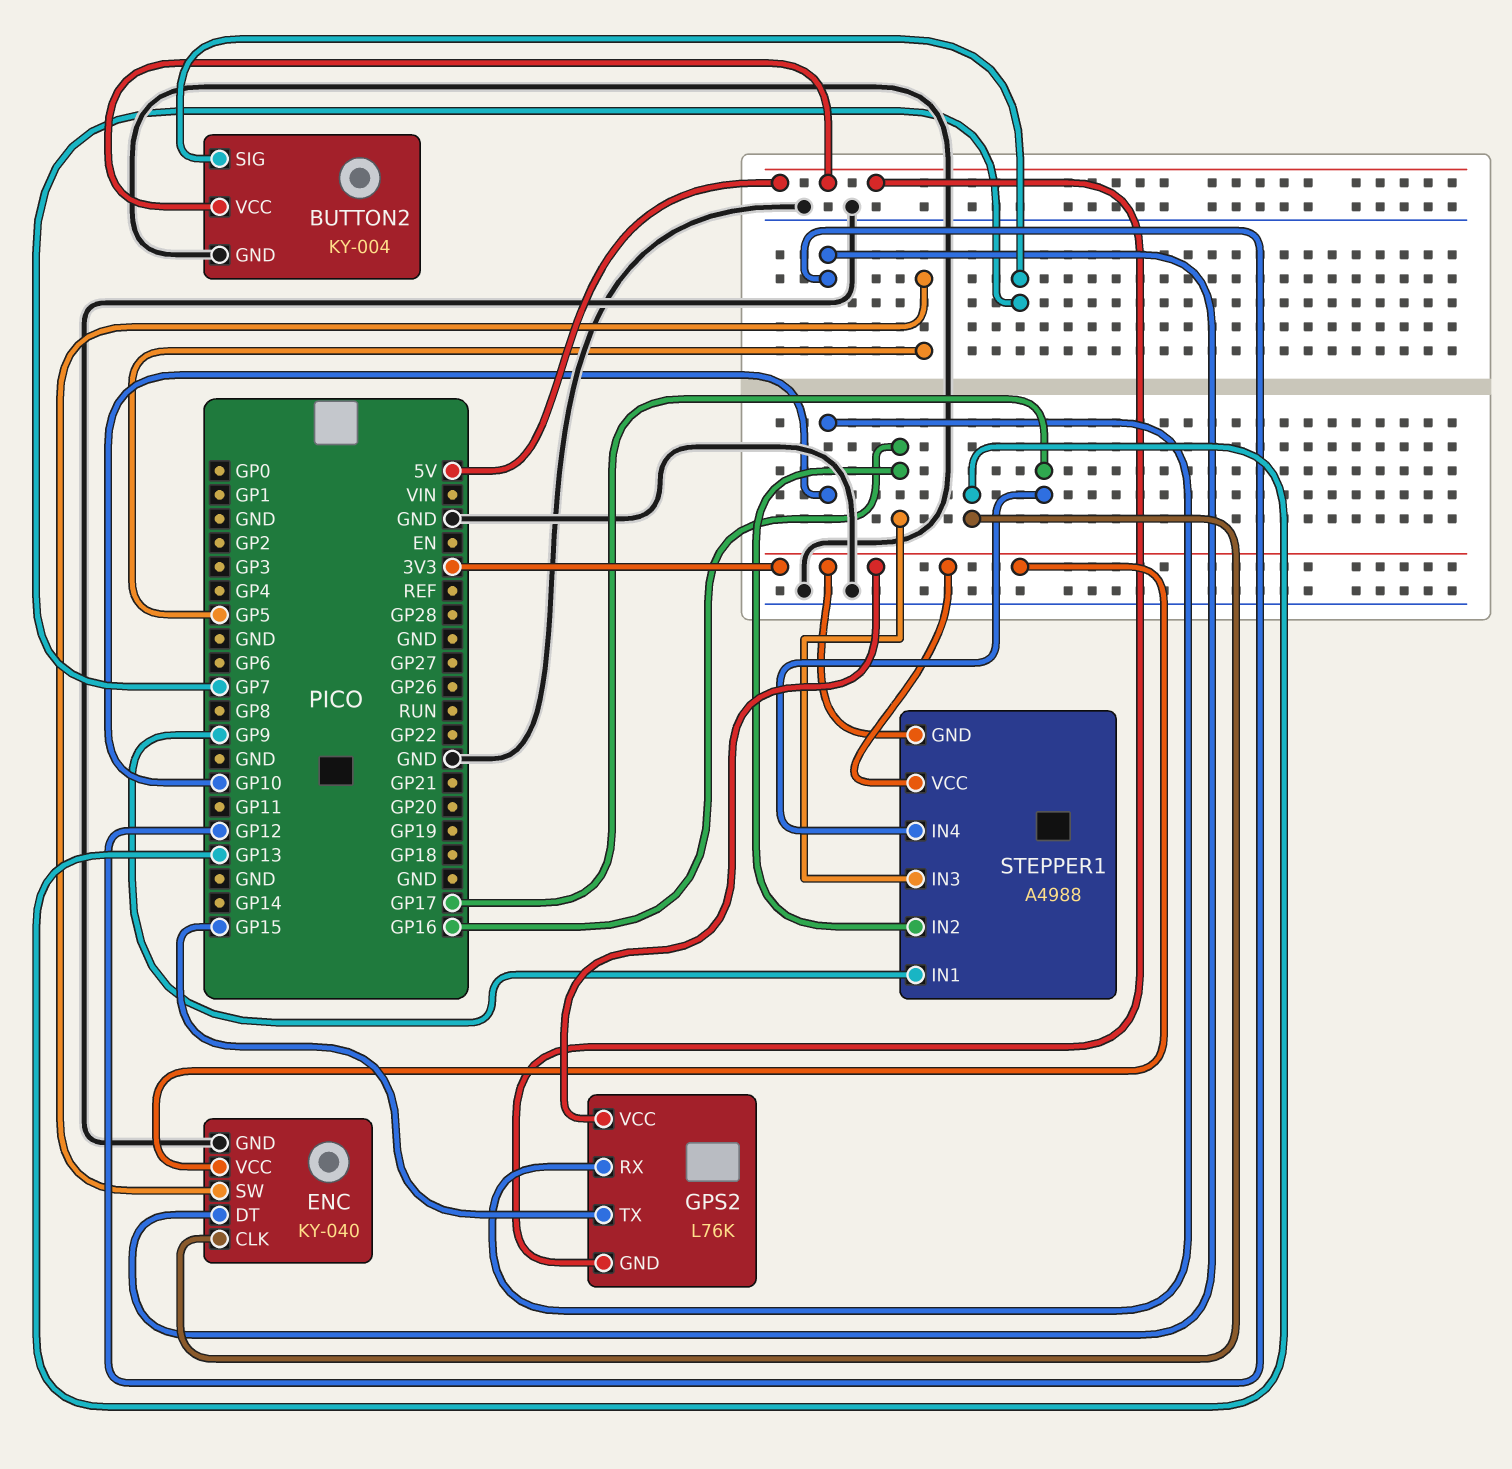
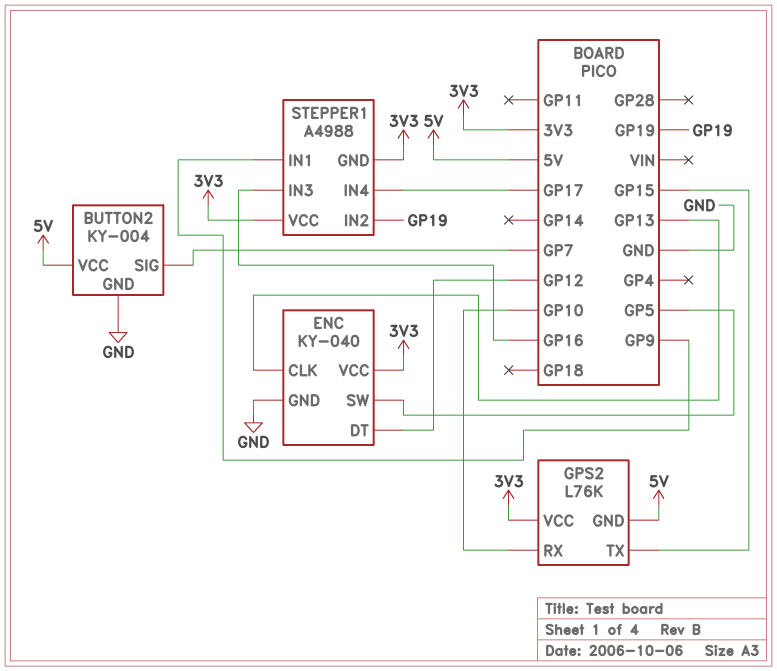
STEPPER1 pin IN2: GP16 -> GP19

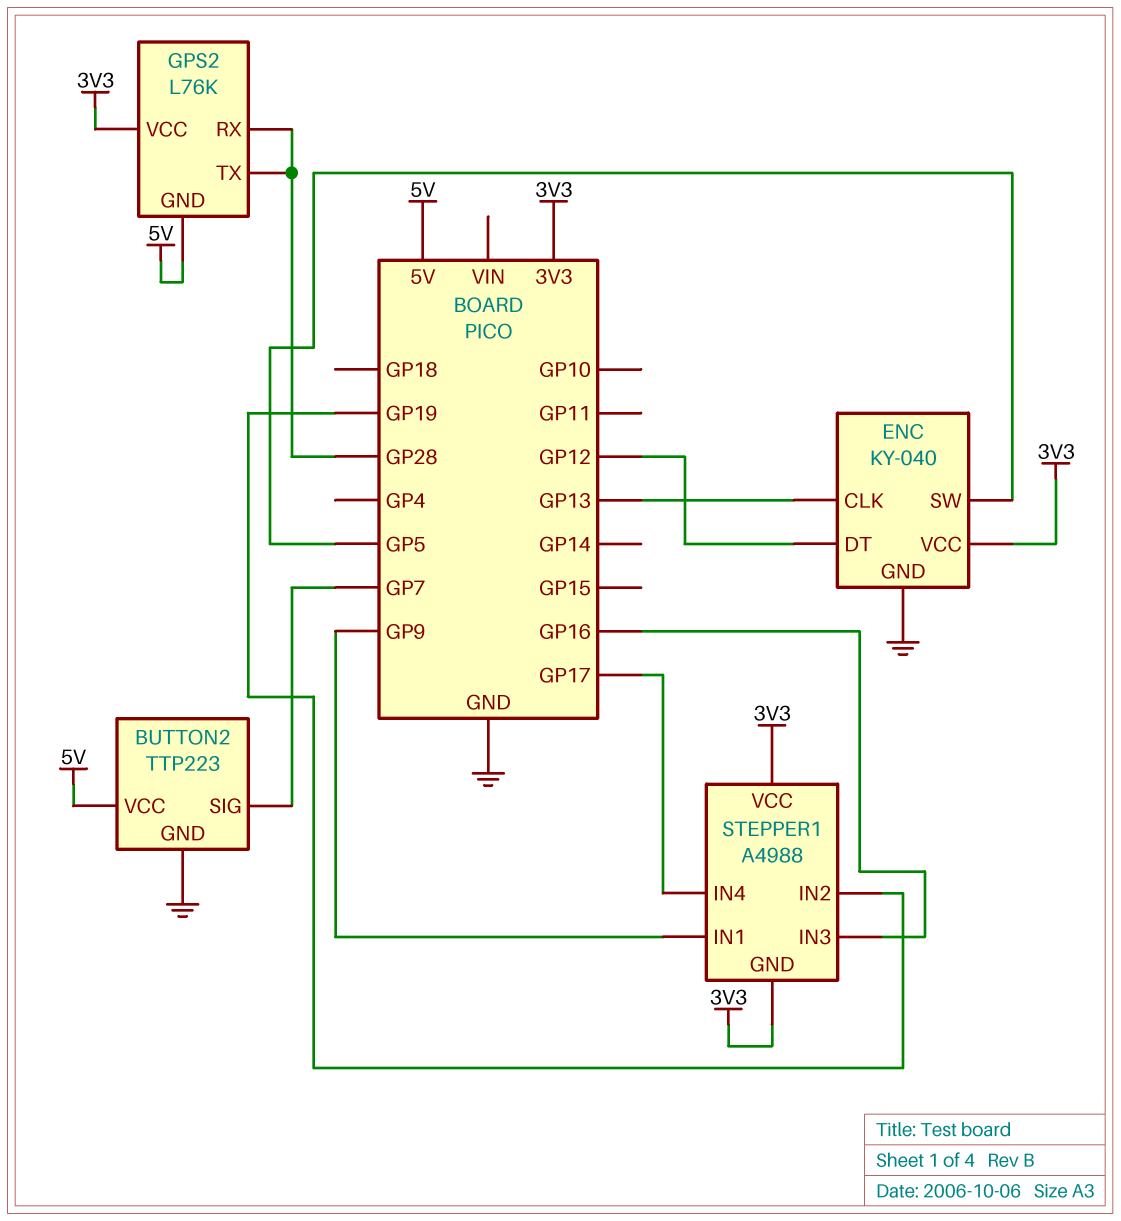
BUTTON2: KY-004 -> TTP223
GPS2 pin RX: GP10 -> GP28
GPS2 pin TX: GP15 -> GP28

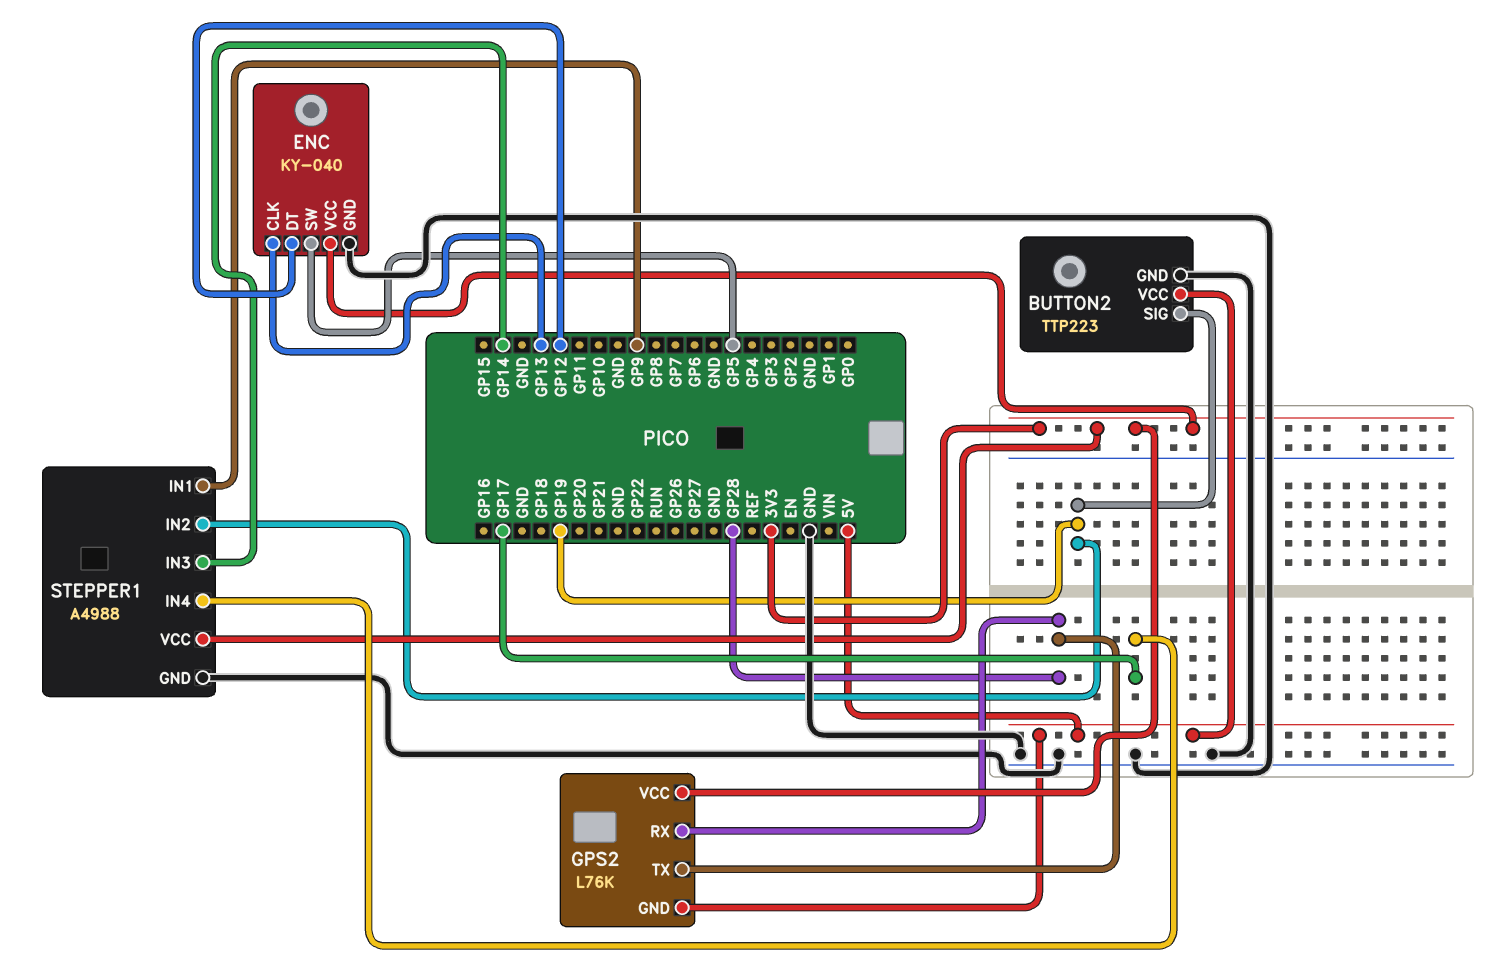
BUTTON2 pin SIG: GP7 -> GP19
STEPPER1 pin GND: 3V3 -> GND
STEPPER1 pin IN3: GP16 -> GP14

